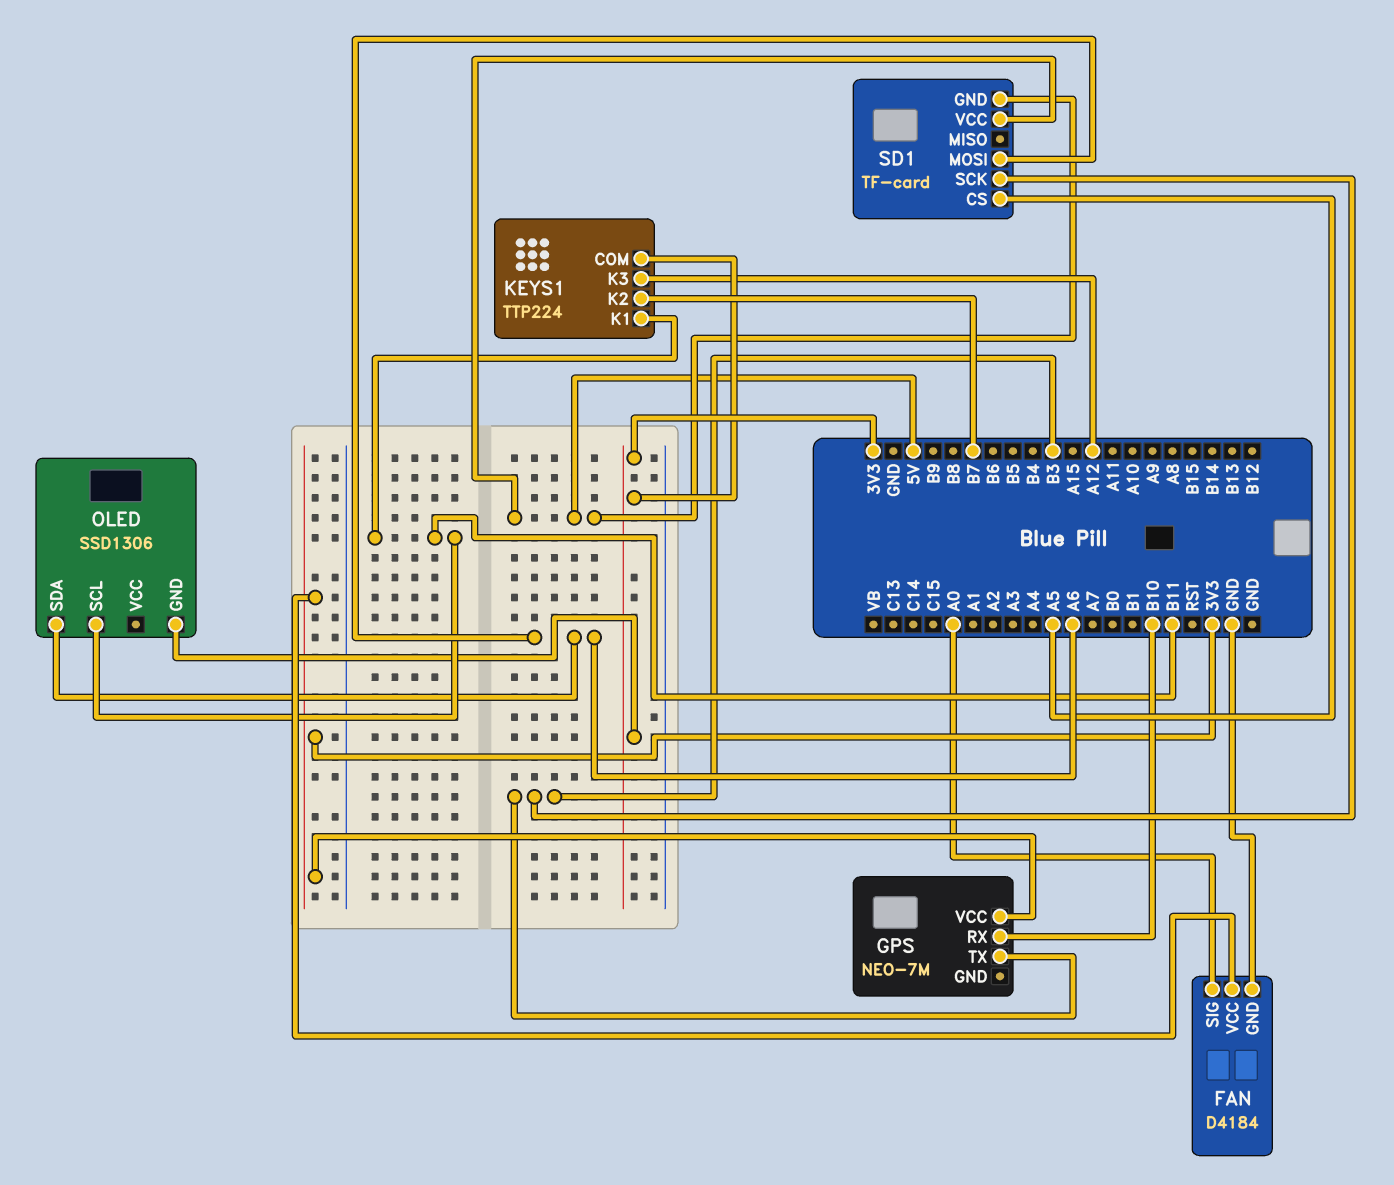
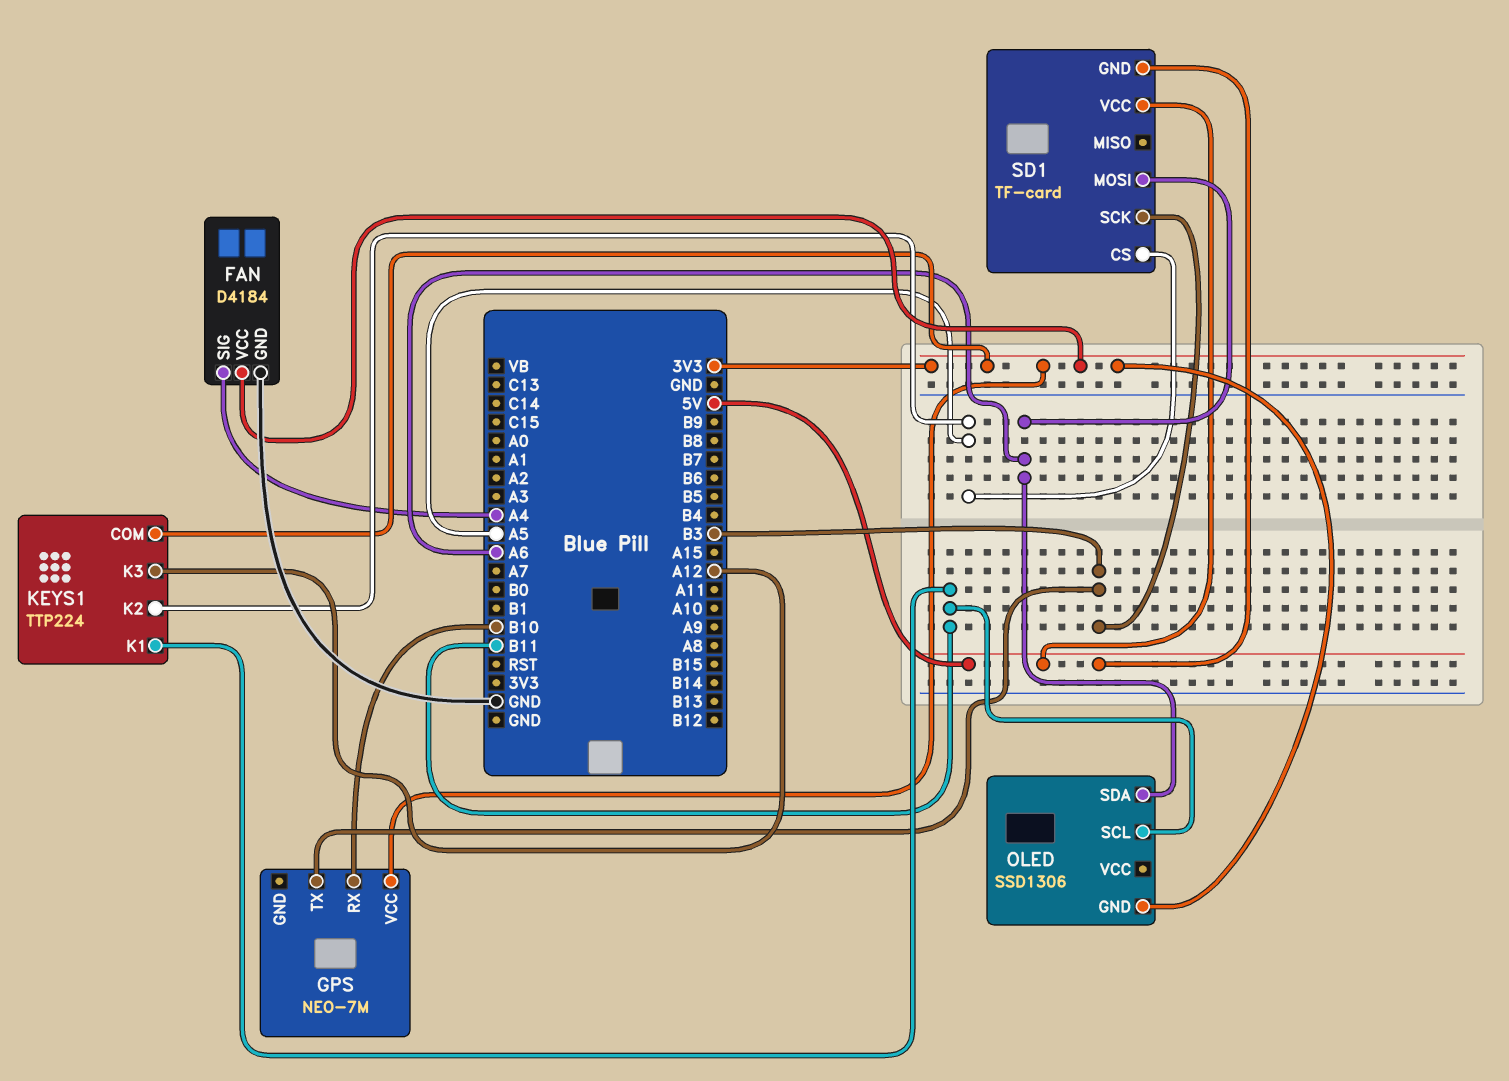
FAN pin SIG: A0 -> A4
KEYS1 pin K2: B7 -> A5

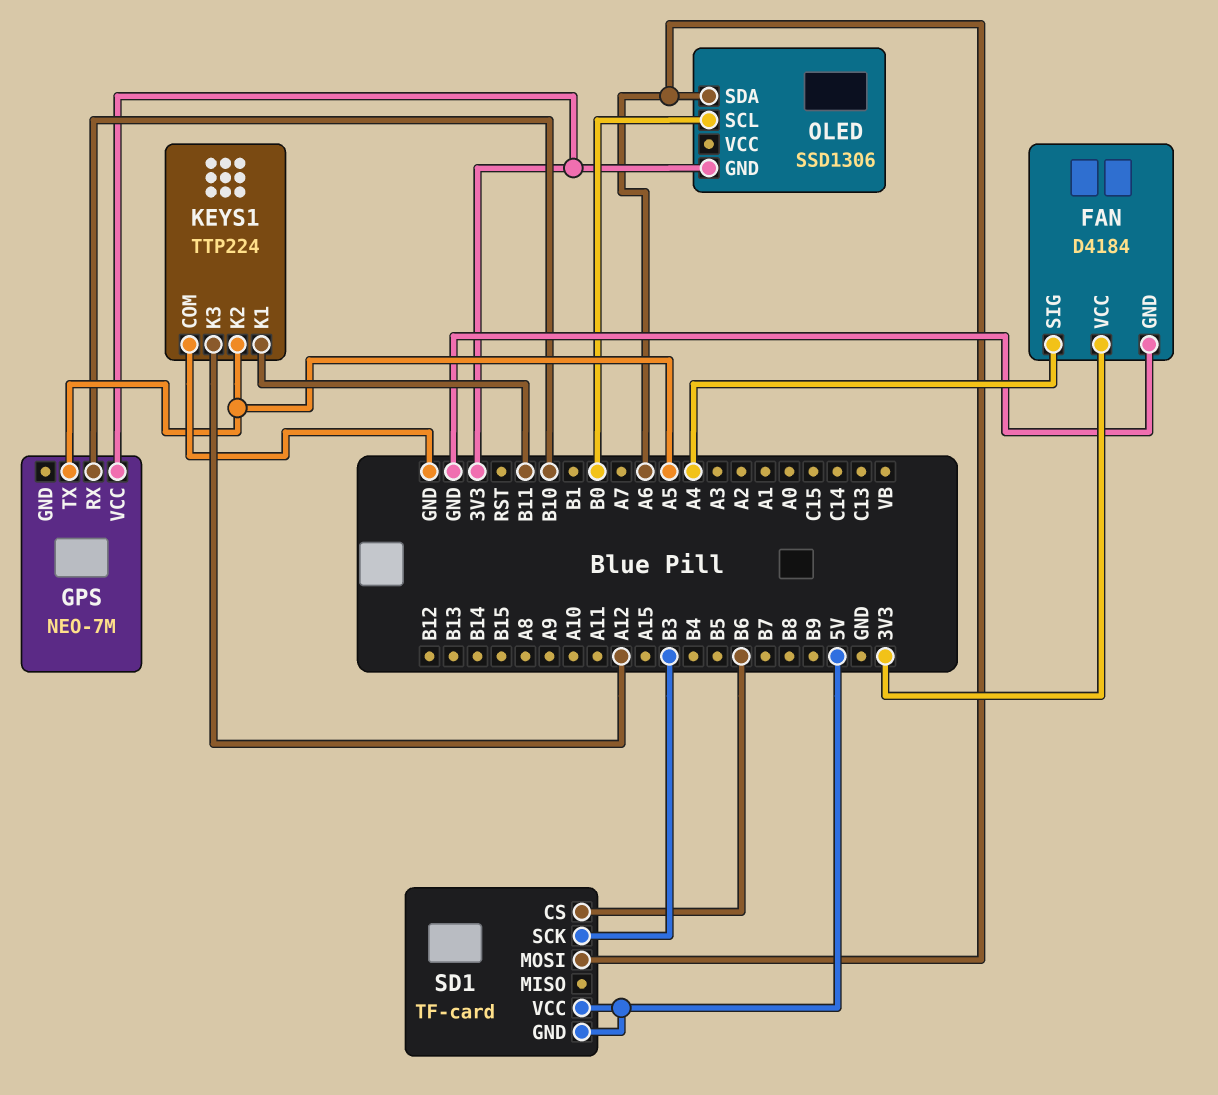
GPS pin TX: B3 -> A5
KEYS1 pin COM: 3V3 -> GND
OLED pin SCL: B11 -> B0
SD1 pin CS: A5 -> B6

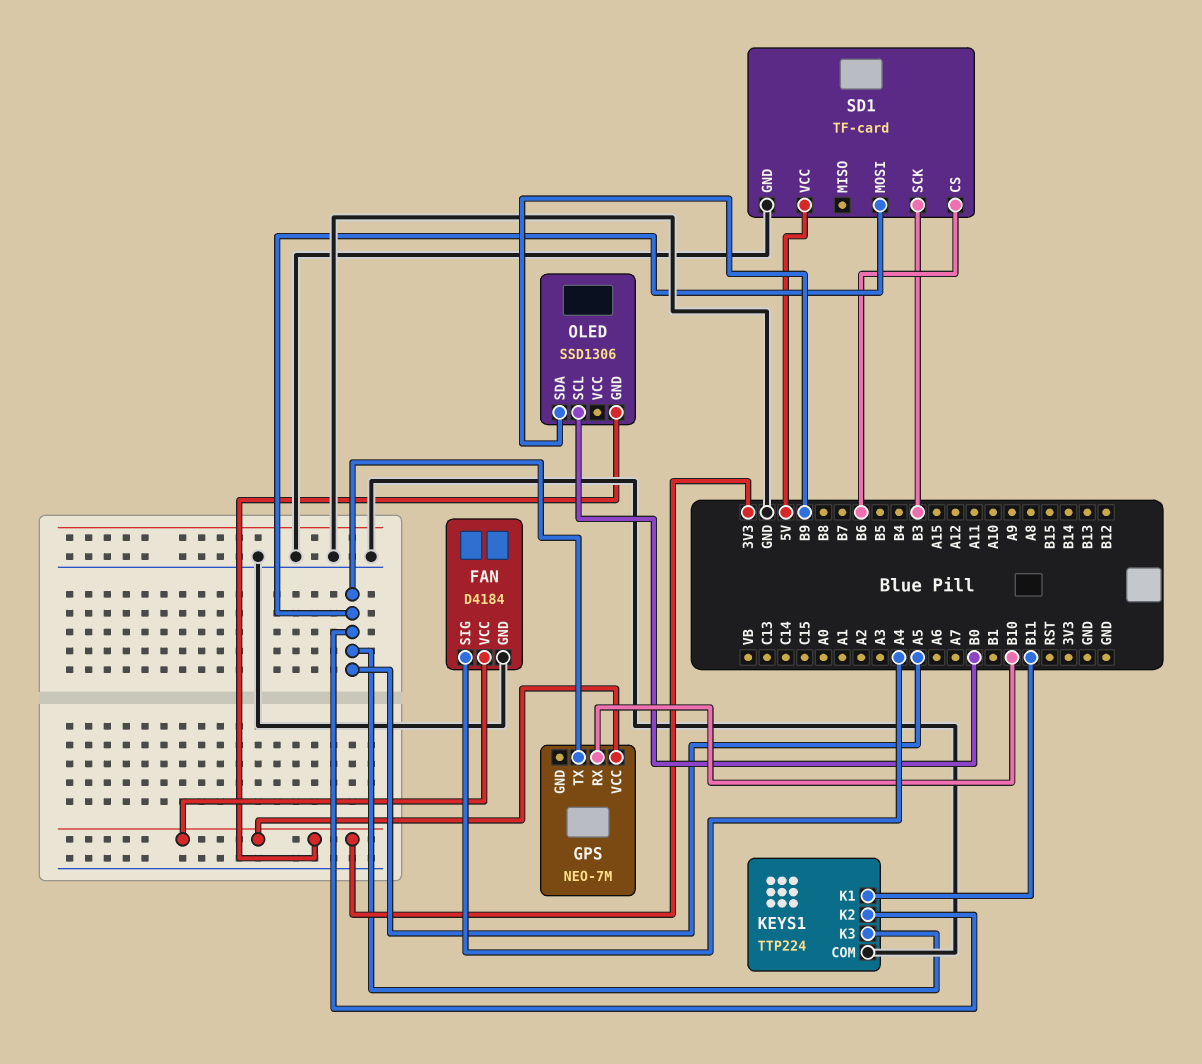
KEYS1 pin K3: A12 -> A5
OLED pin SDA: A6 -> B9
SD1 pin GND: 5V -> GND
SD1 pin MOSI: A6 -> A5

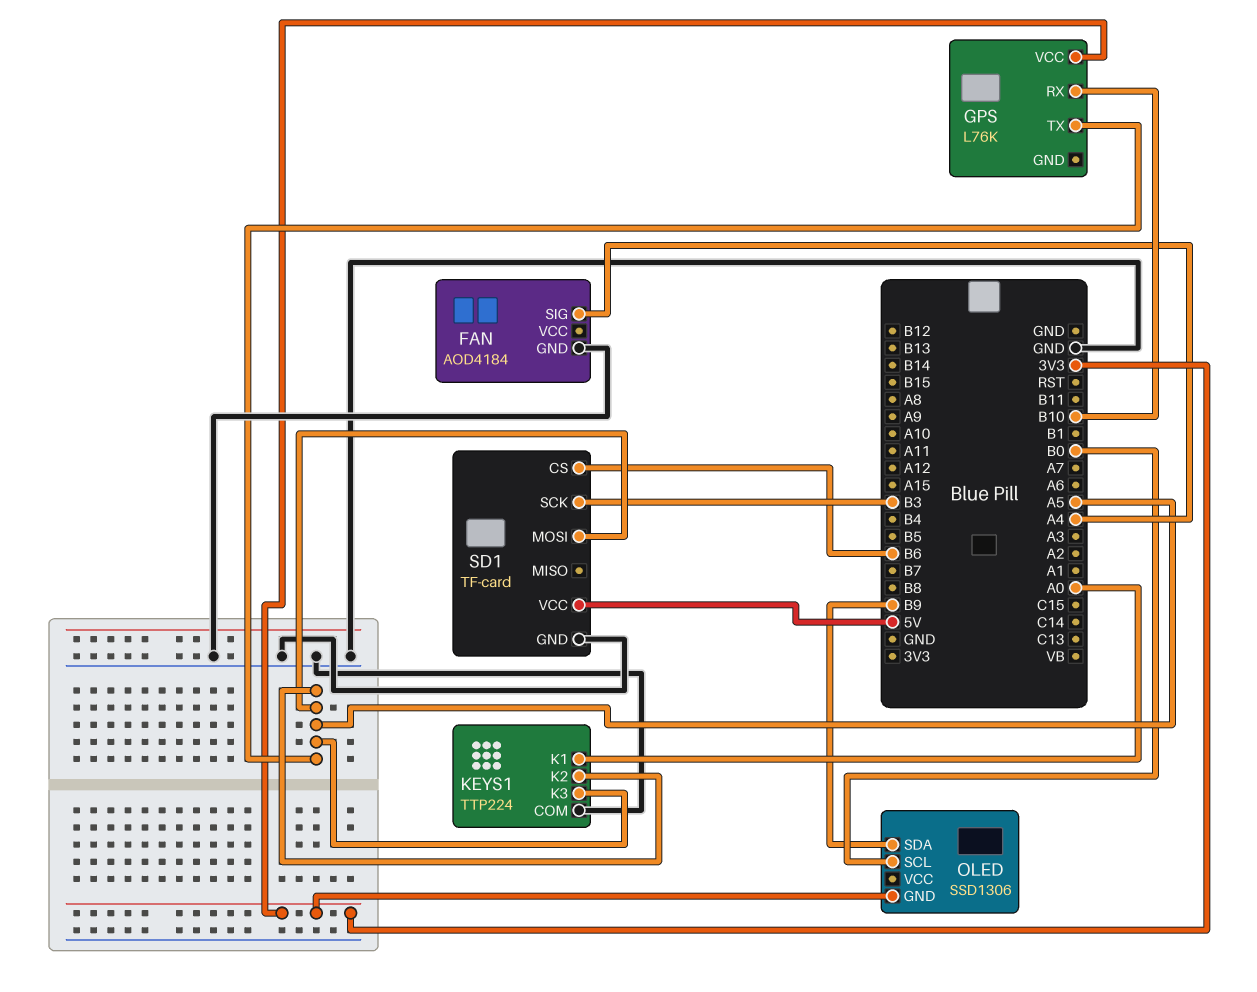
FAN: D4184 -> AOD4184
FAN pin VCC: 3V3 -> none
GPS: NEO-7M -> L76K
KEYS1 pin K1: B11 -> A0

